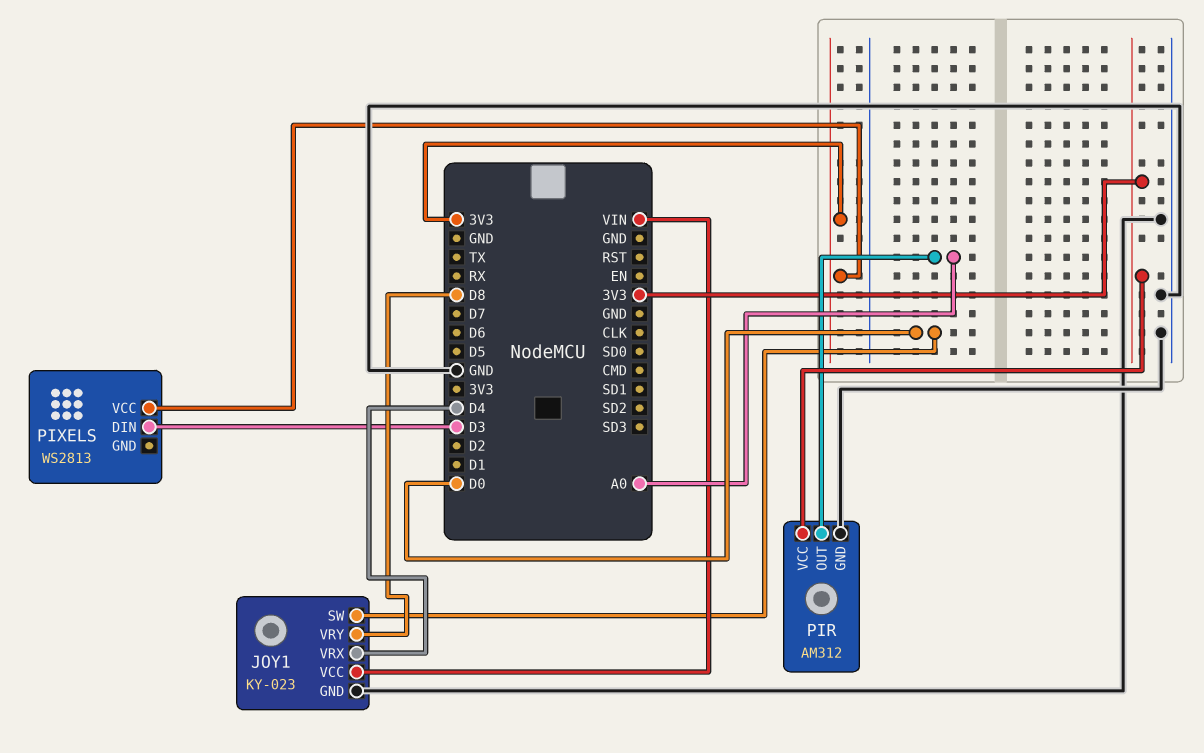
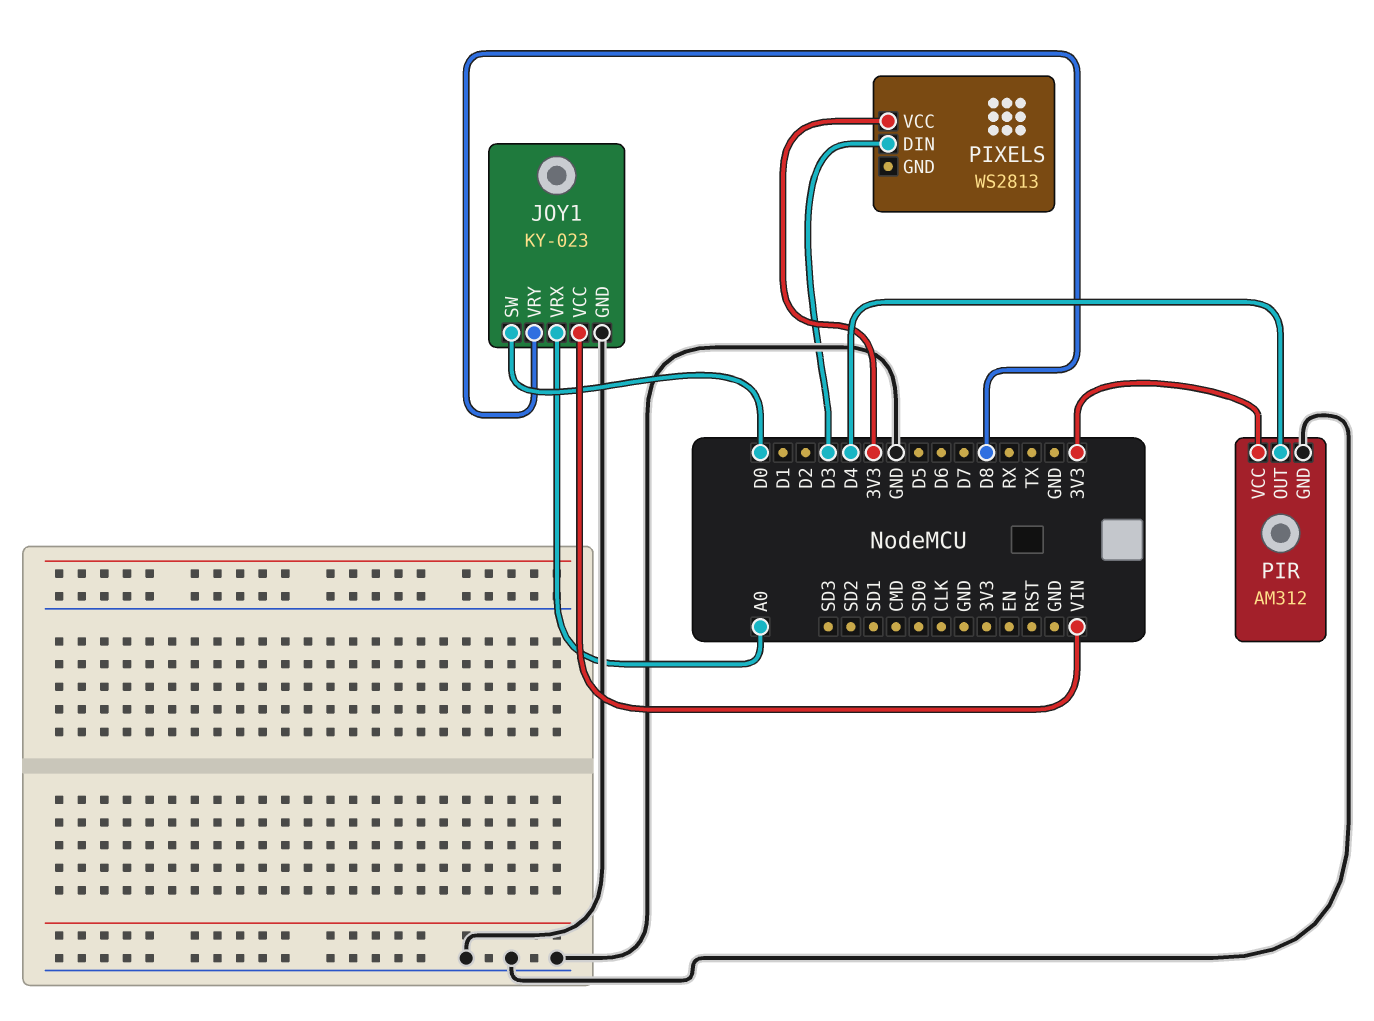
JOY1 pin VRX: D4 -> A0
PIR pin OUT: A0 -> D4

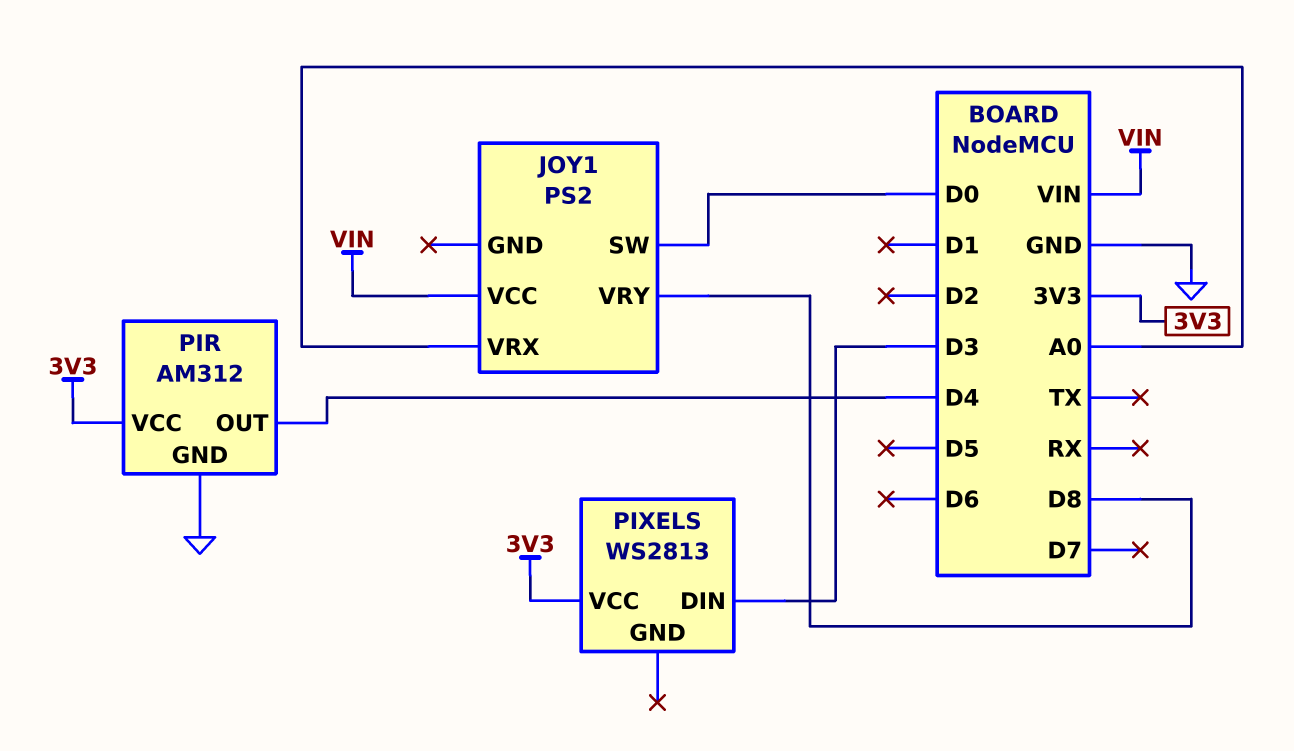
JOY1: KY-023 -> PS2
JOY1 pin GND: GND -> none

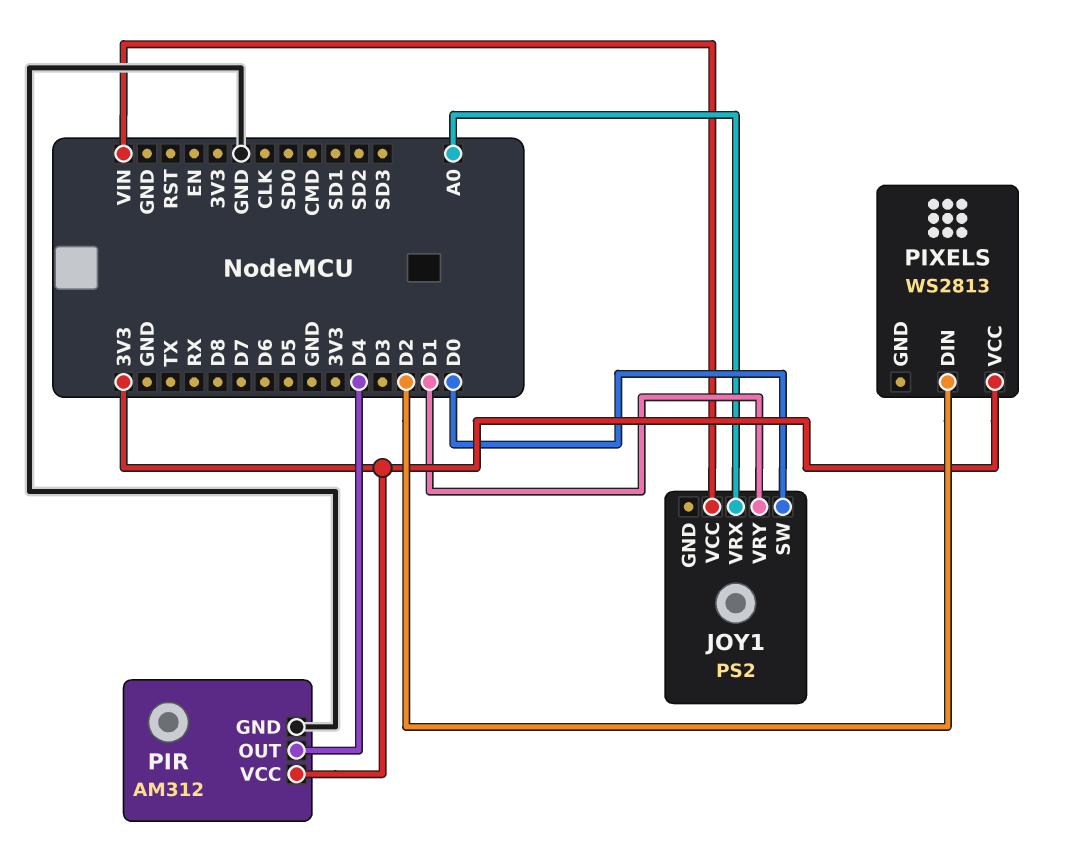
JOY1 pin VRY: D8 -> D1
PIXELS pin DIN: D3 -> D2

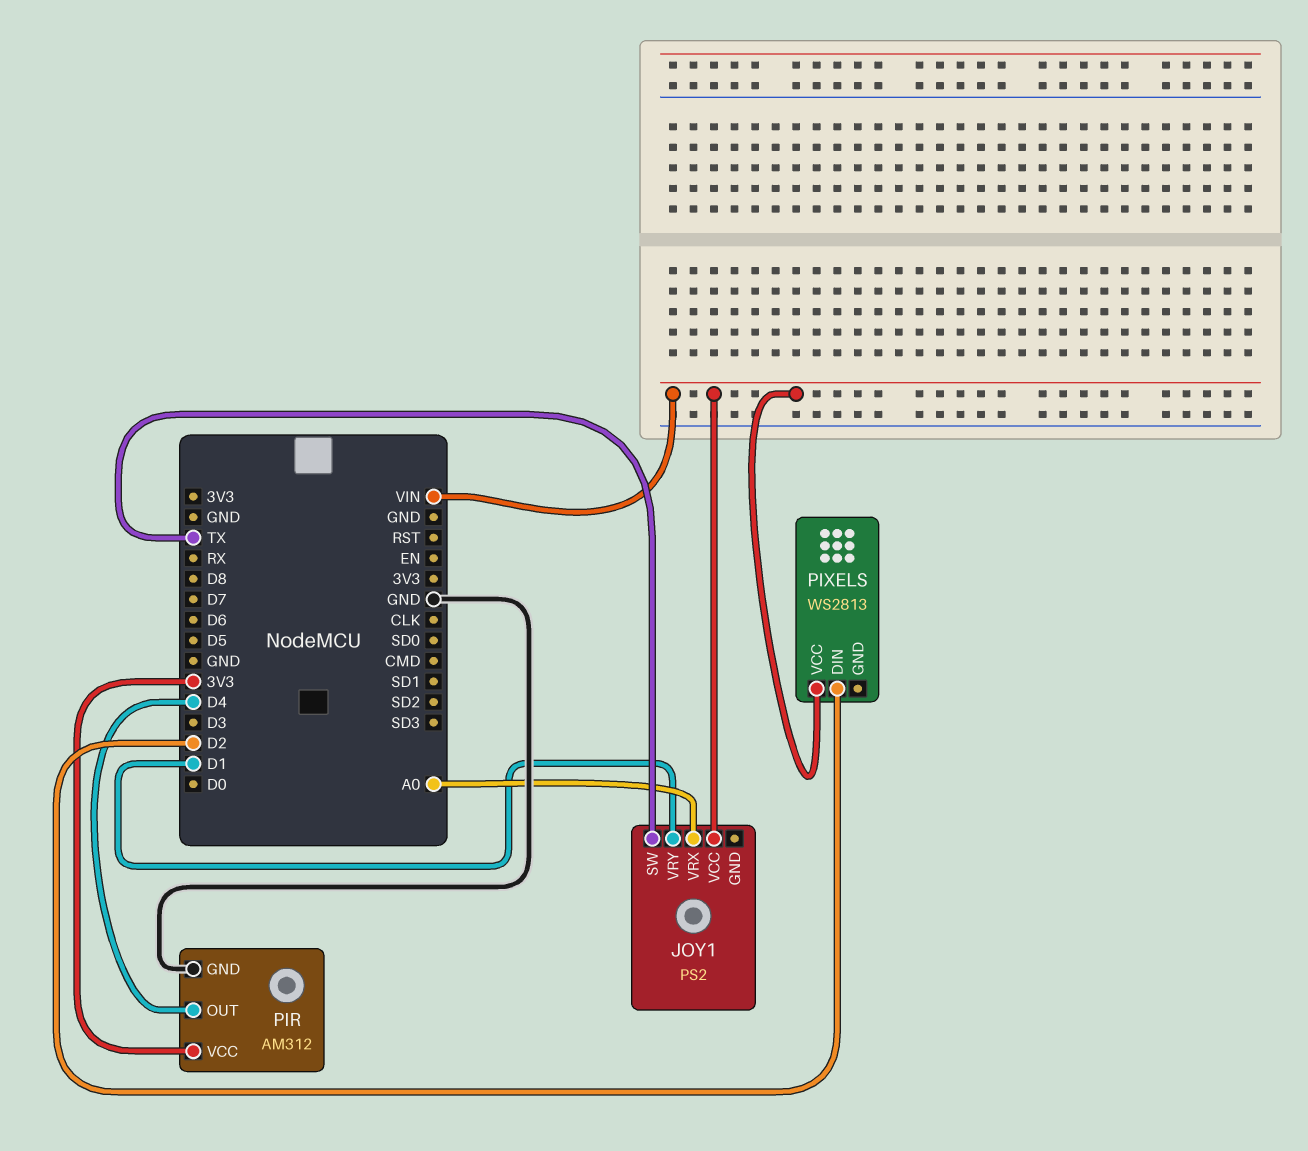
JOY1 pin SW: D0 -> TX
PIXELS pin VCC: 3V3 -> VIN

